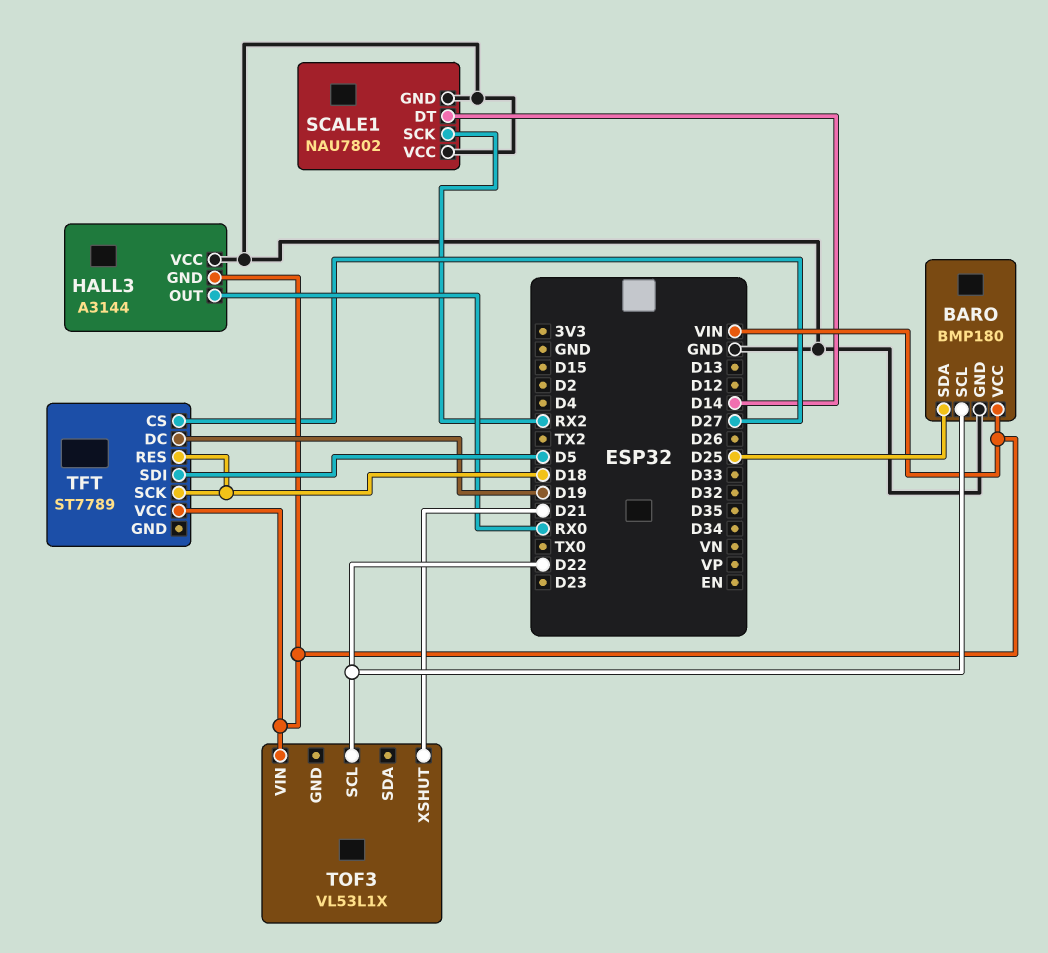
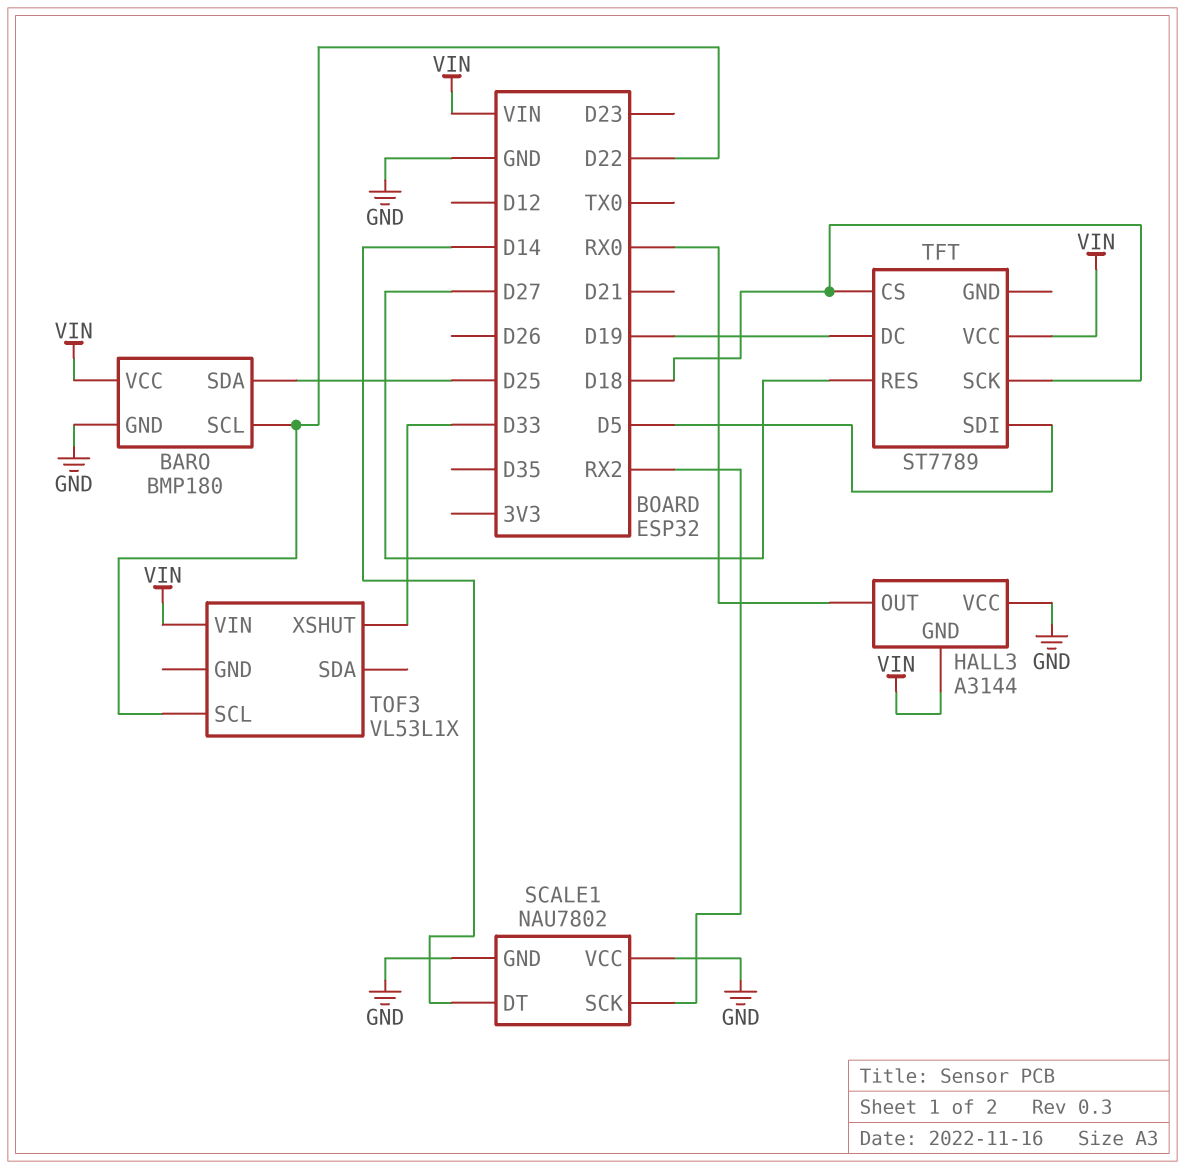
TFT pin CS: D27 -> D18
TFT pin RES: D18 -> D27
TOF3 pin XSHUT: D21 -> D33

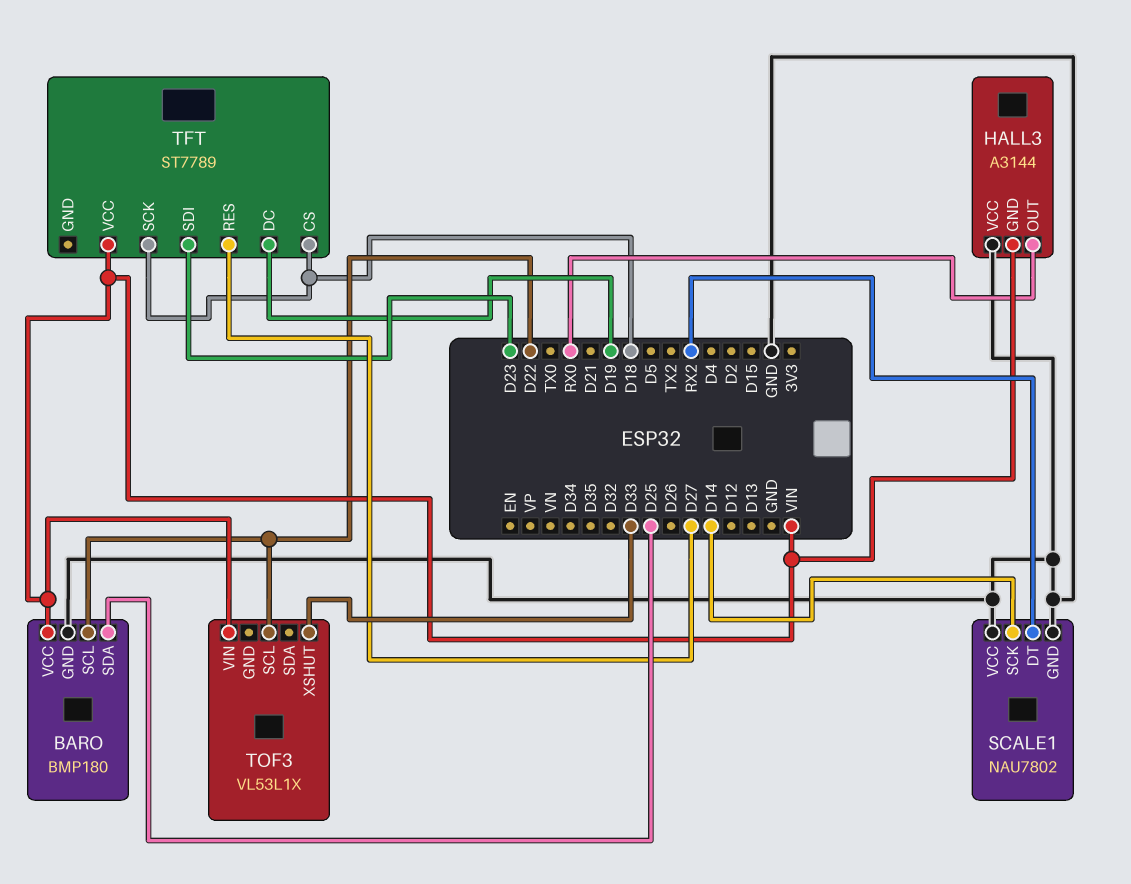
SCALE1 pin DT: D14 -> RX2
SCALE1 pin SCK: RX2 -> D14
TFT pin SDI: D5 -> D23

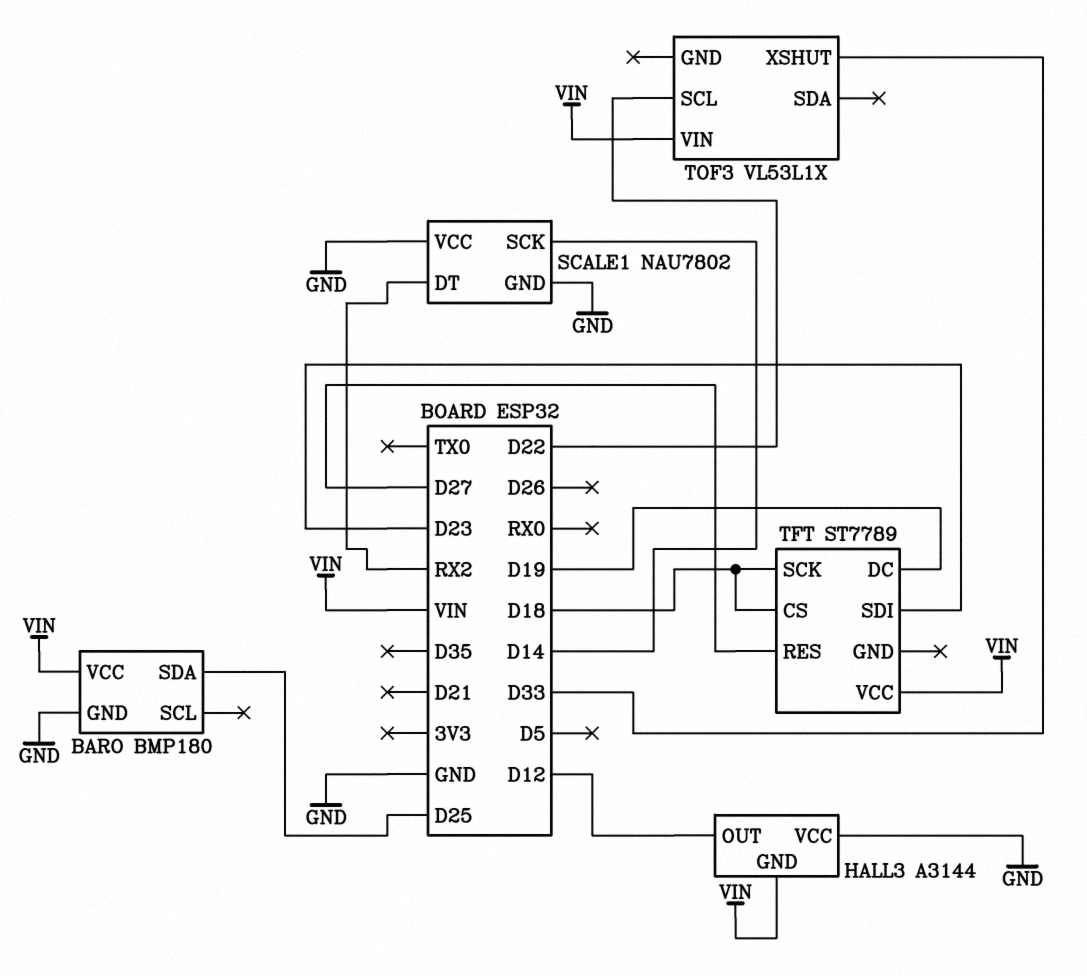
BARO pin SCL: D22 -> none
HALL3 pin OUT: RX0 -> D12

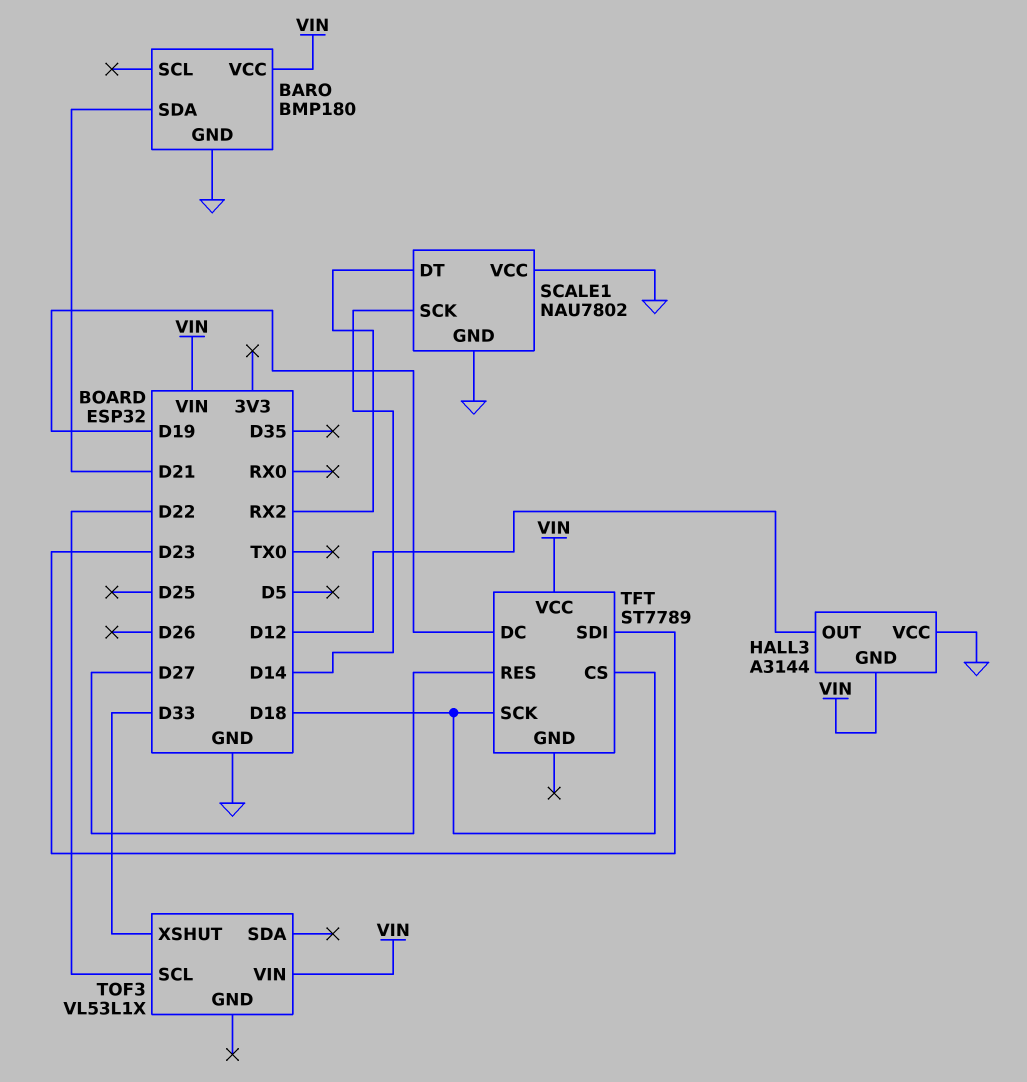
BARO pin SDA: D25 -> D21

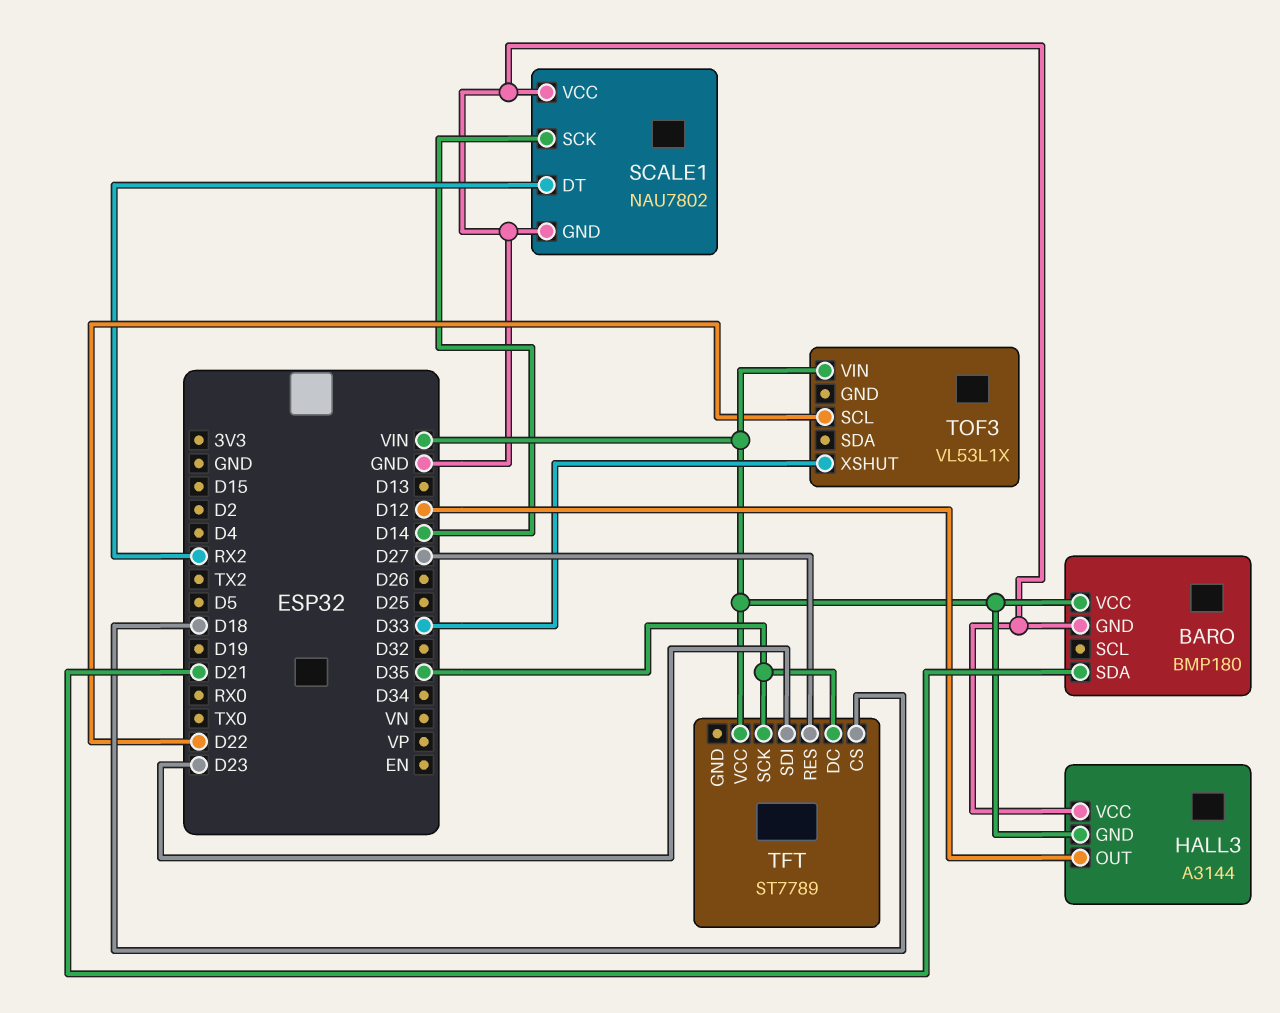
TFT pin DC: D19 -> D35
TFT pin SCK: D18 -> D35

